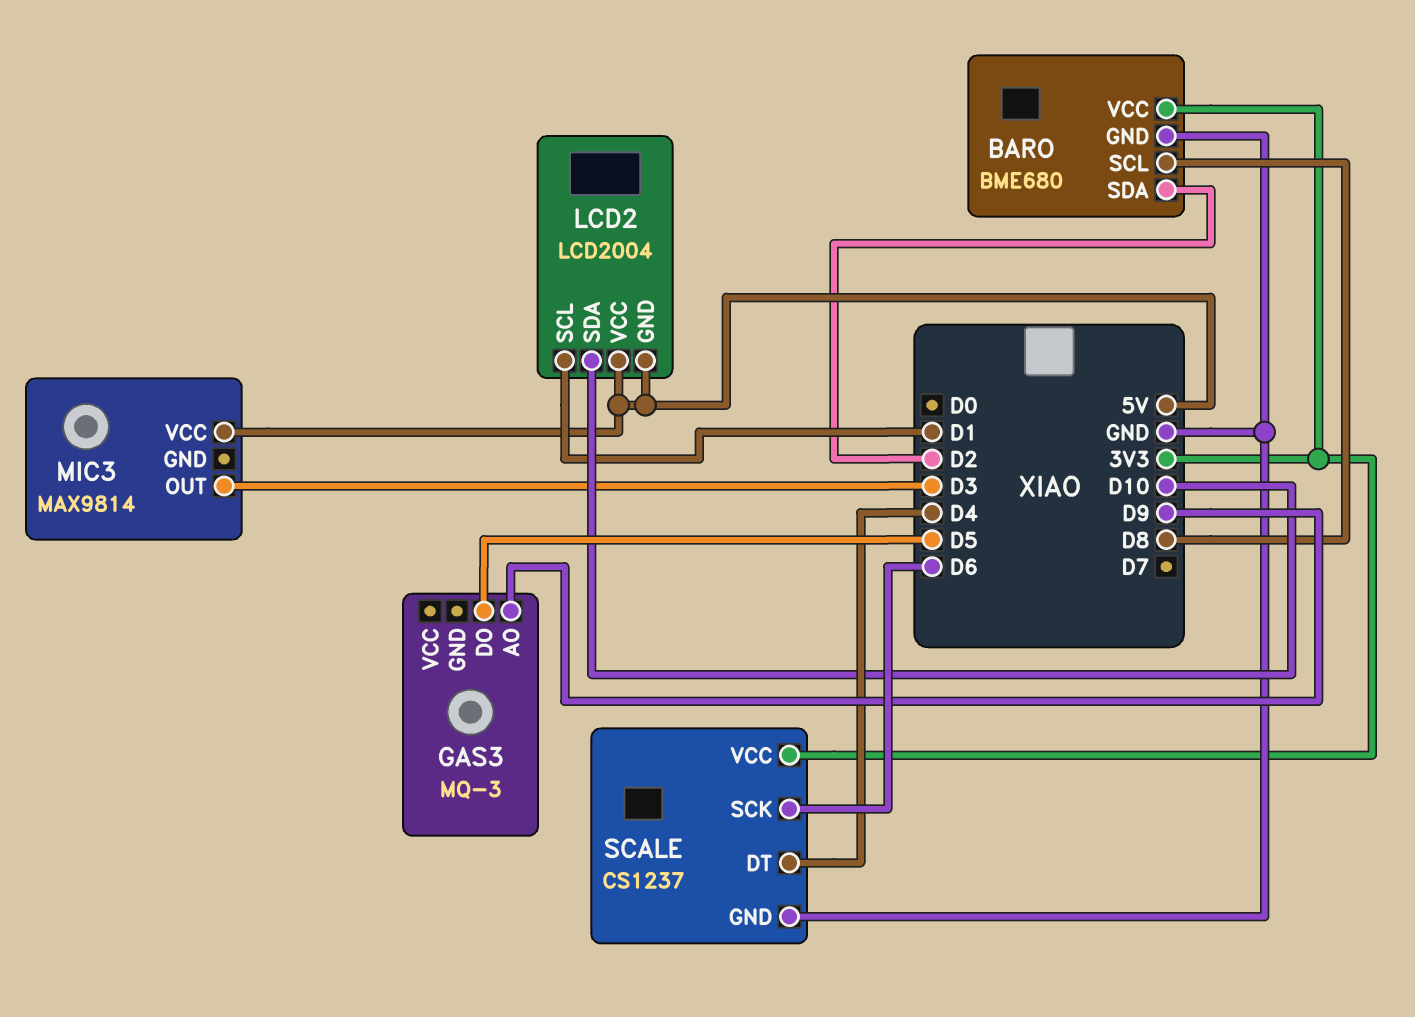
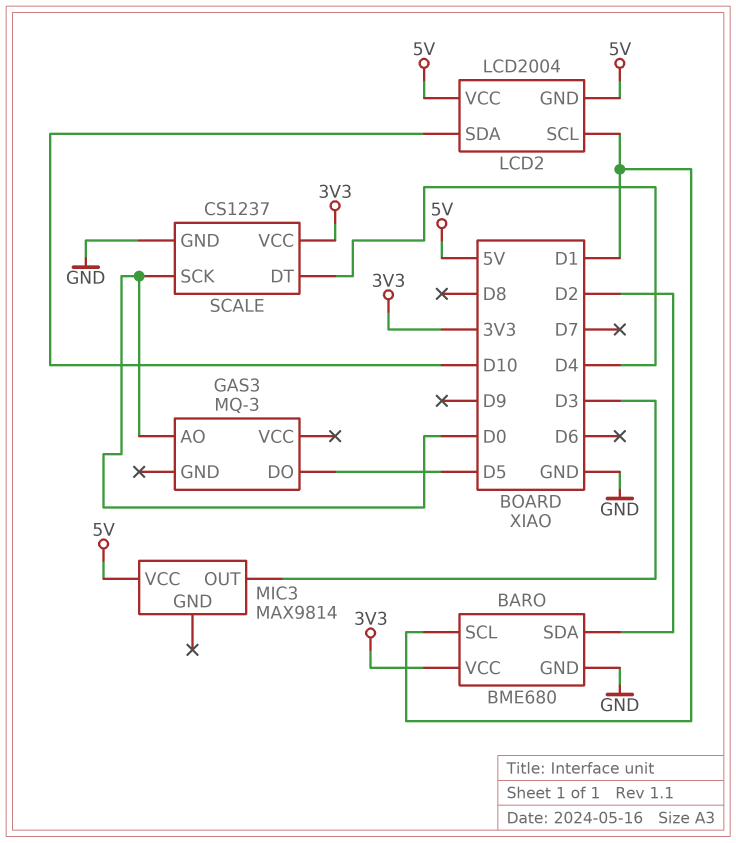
BARO pin SCL: D8 -> D1
GAS3 pin AO: D9 -> D0
SCALE pin SCK: D6 -> D0

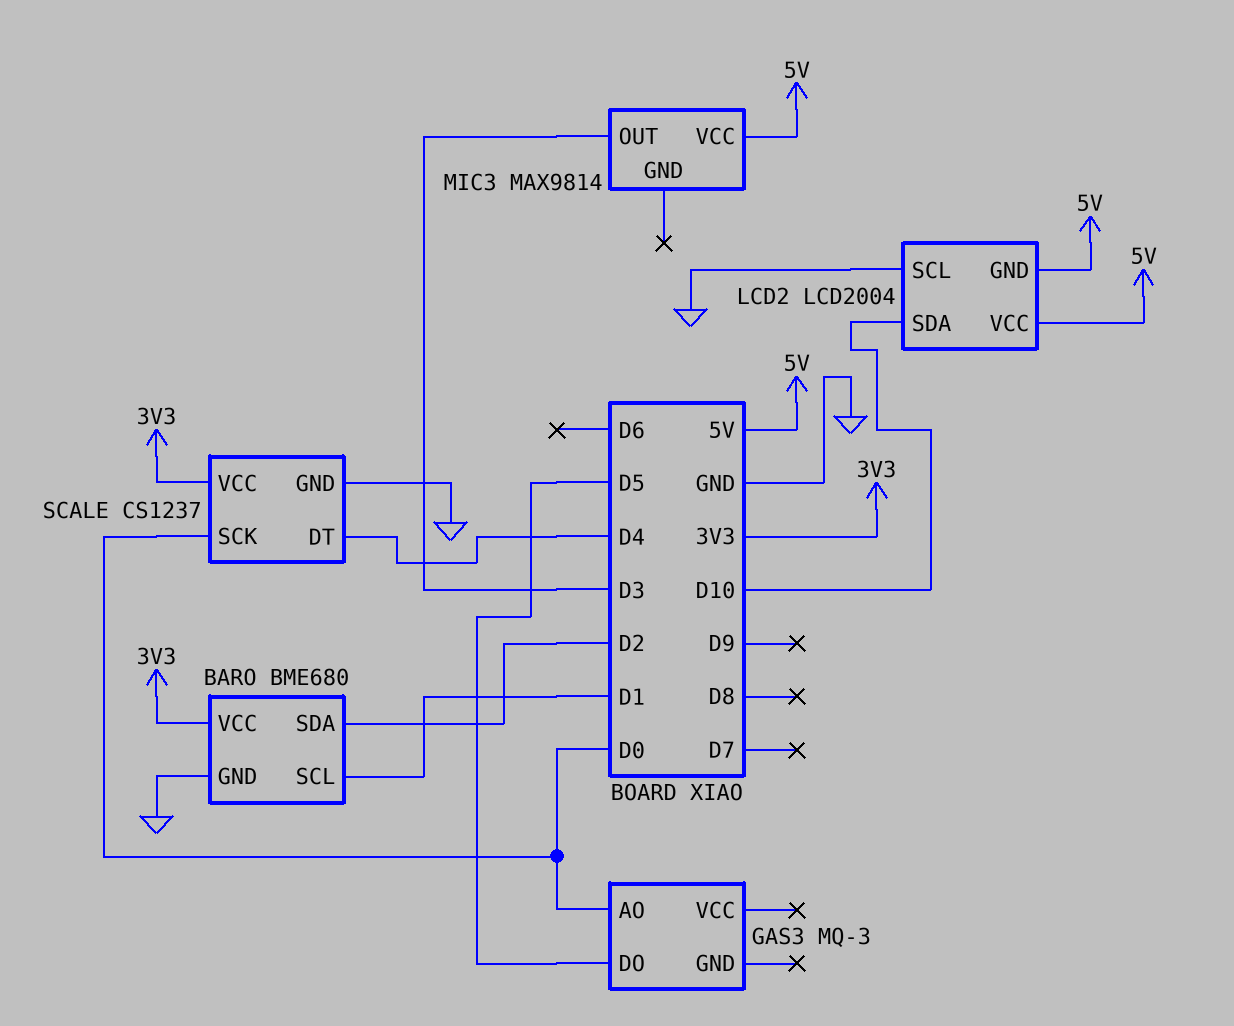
LCD2 pin SCL: D1 -> GND

